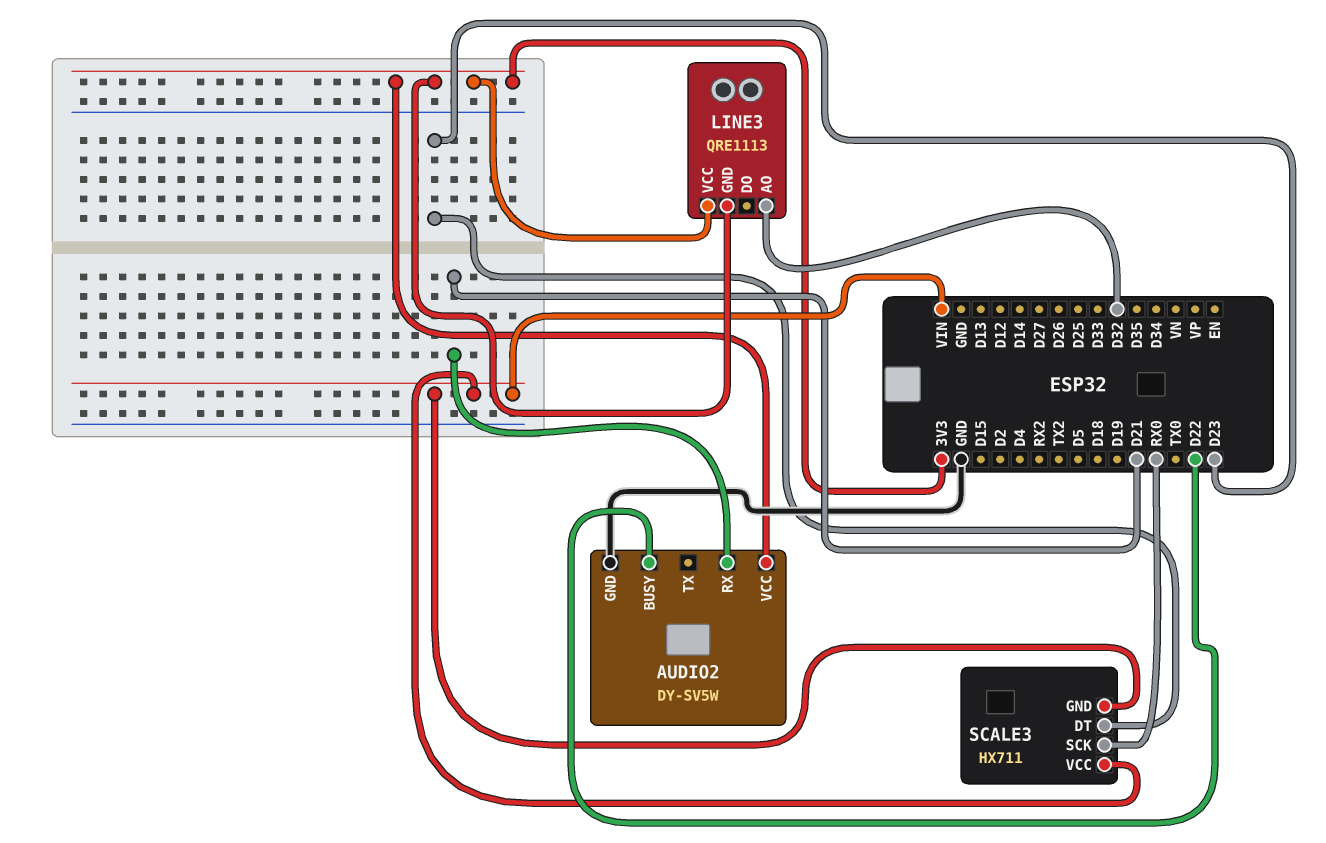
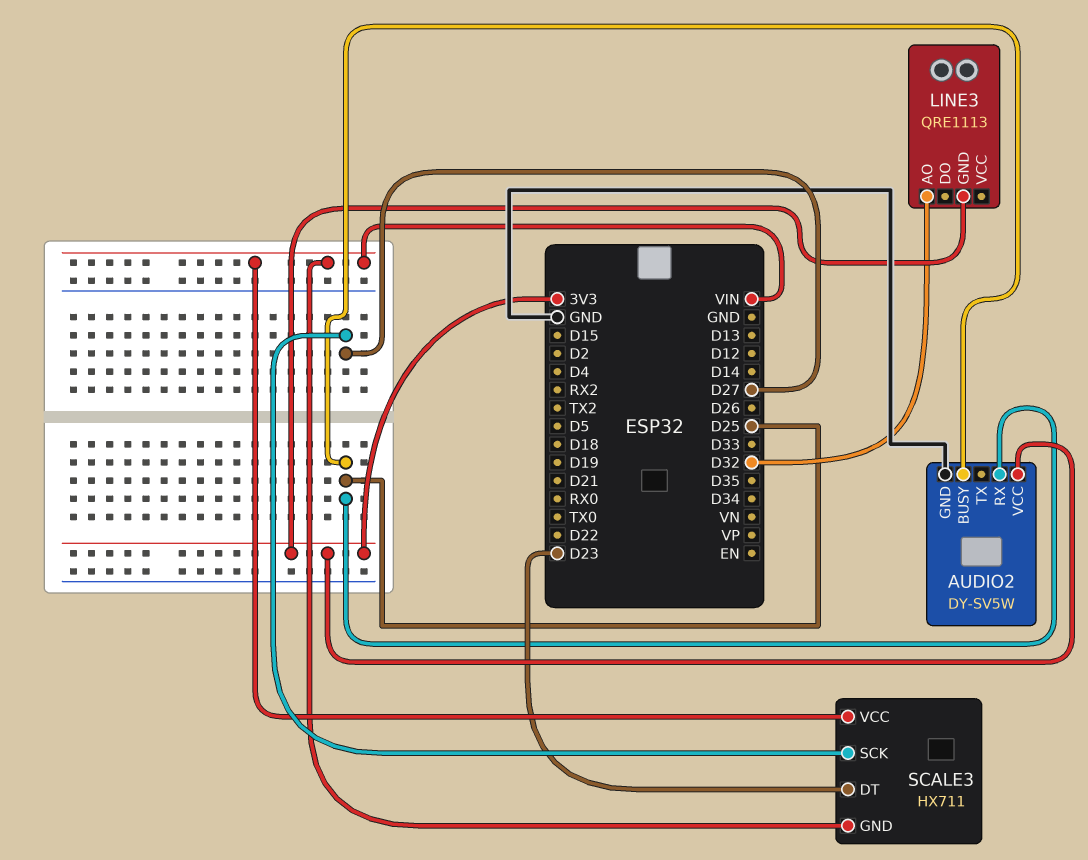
AUDIO2 pin BUSY: D22 -> D25
AUDIO2 pin RX: D21 -> D25
LINE3 pin VCC: 3V3 -> none
SCALE3 pin SCK: RX0 -> D27

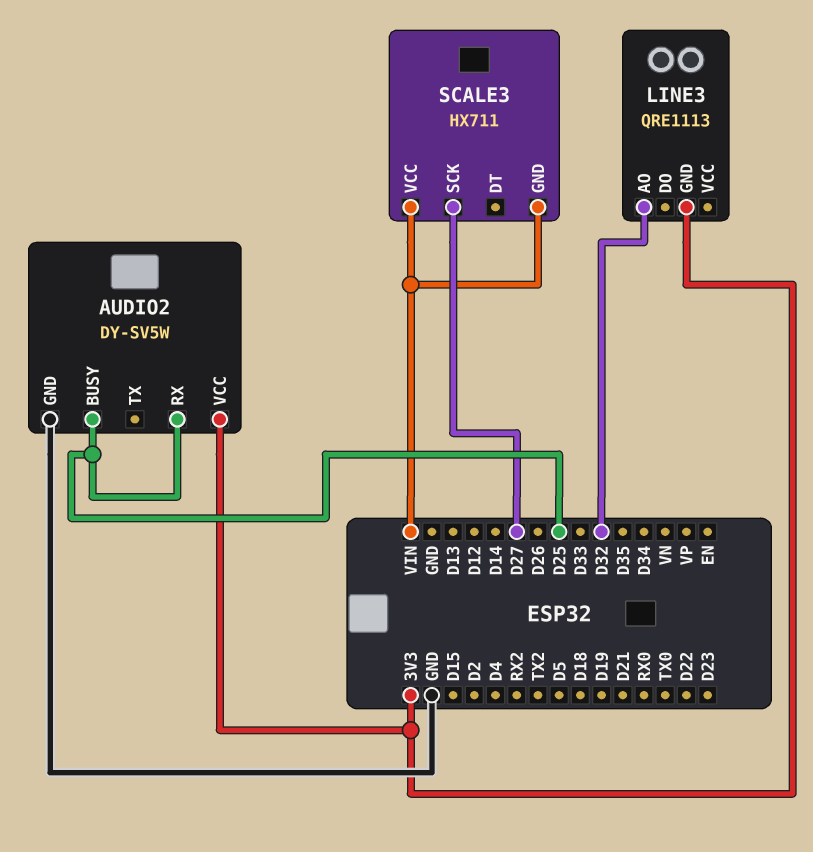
SCALE3 pin DT: D23 -> none

